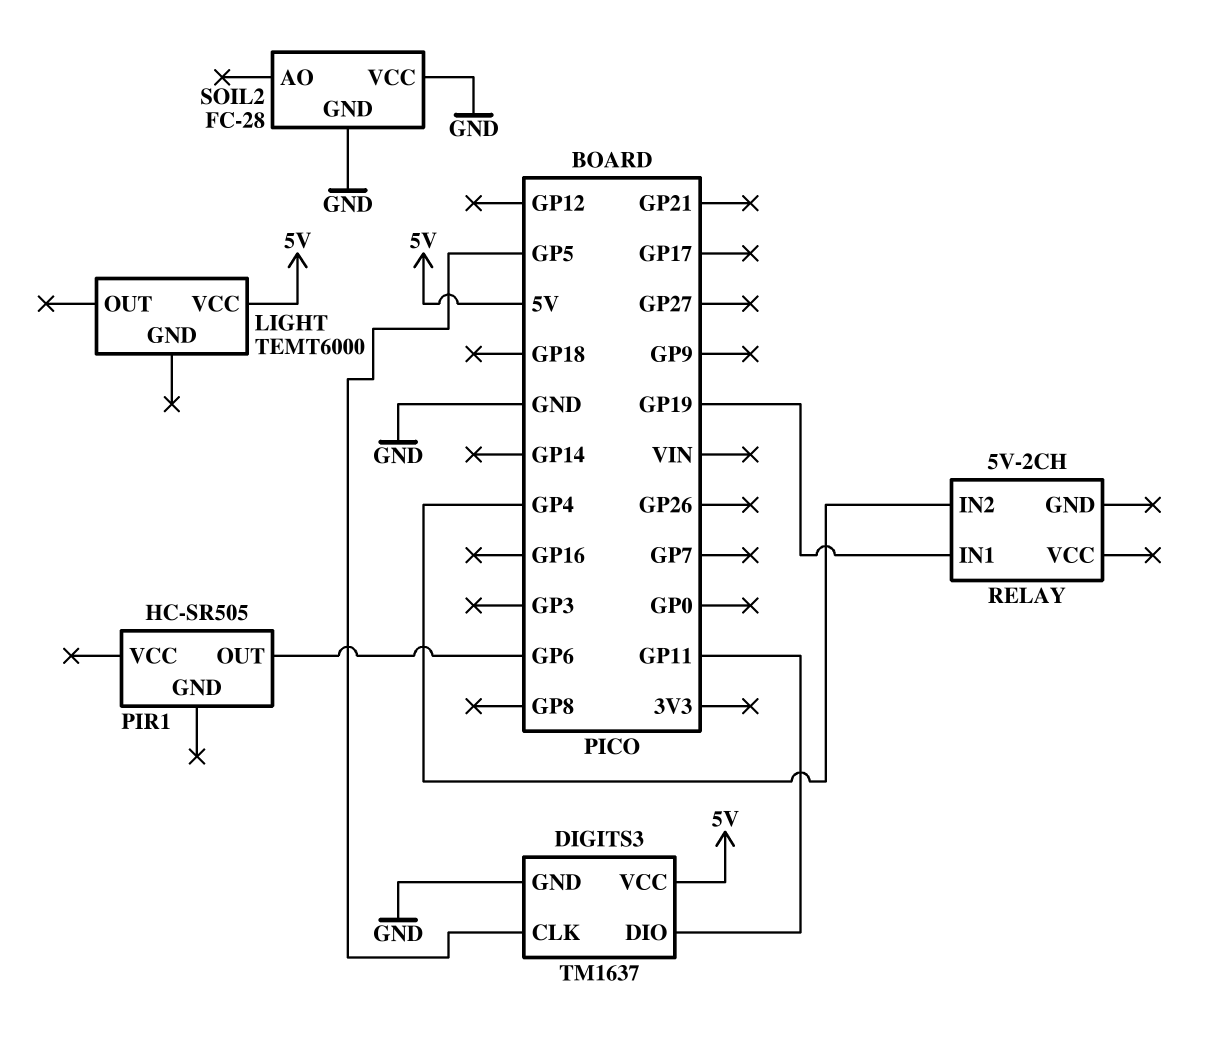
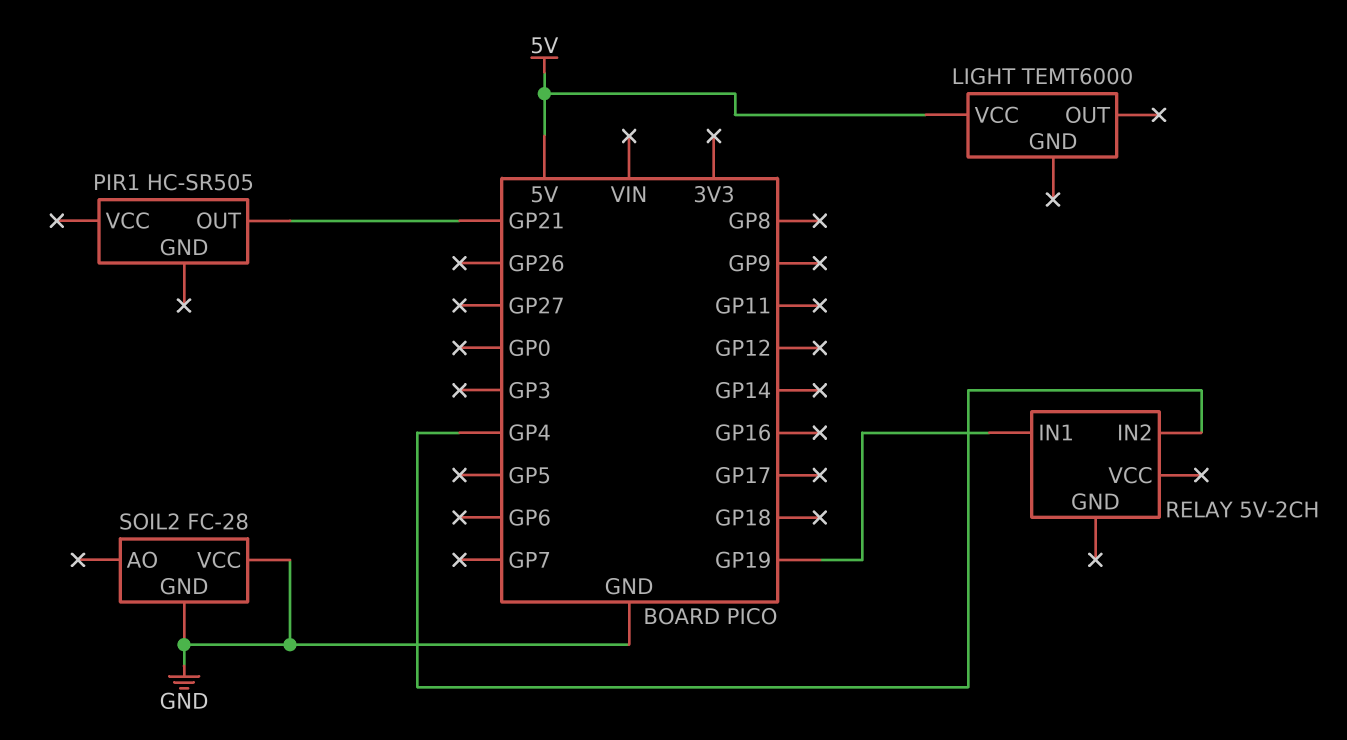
DIGITS3: TM1637 -> none
DIGITS3 pin CLK: GP5 -> none
DIGITS3 pin DIO: GP11 -> none
DIGITS3 pin GND: GND -> none
DIGITS3 pin VCC: 5V -> none
PIR1 pin OUT: GP6 -> GP21

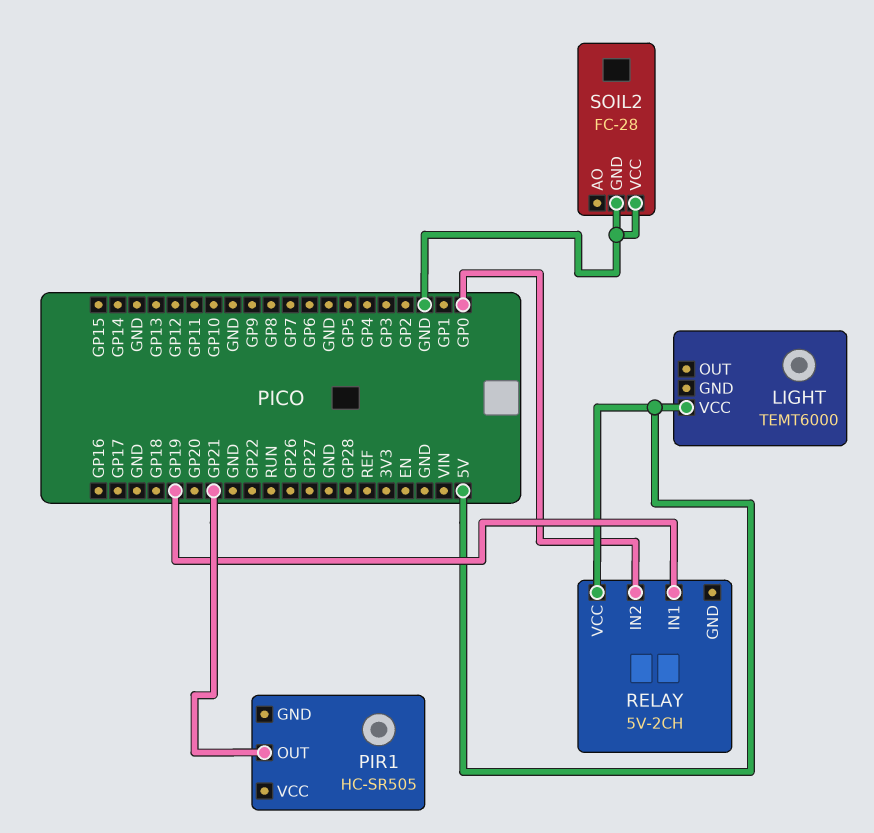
RELAY pin IN2: GP4 -> GP0
RELAY pin VCC: none -> 5V

